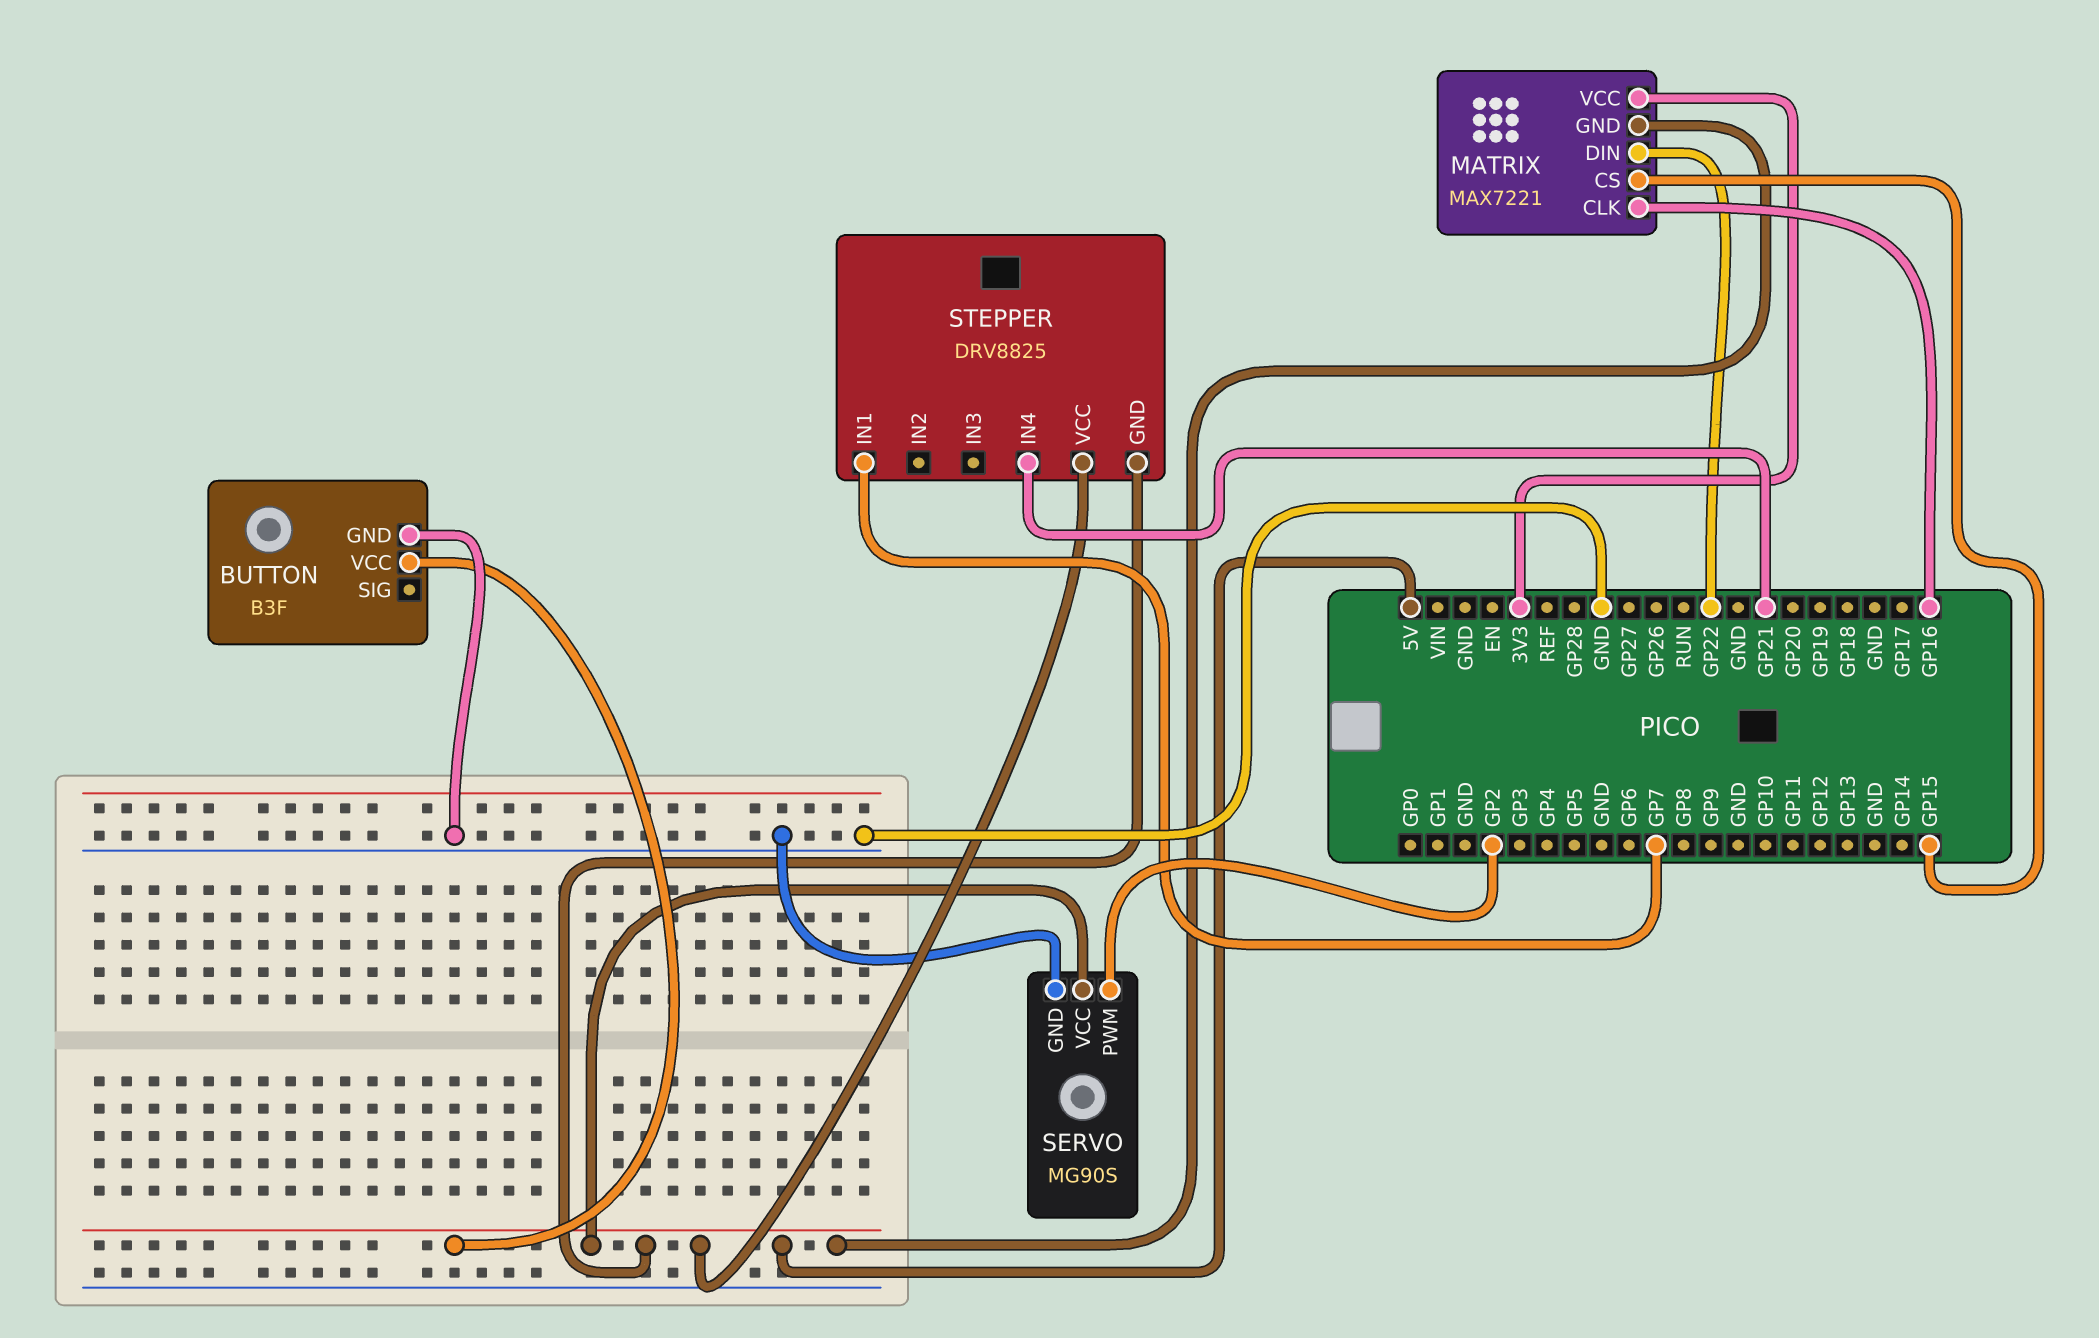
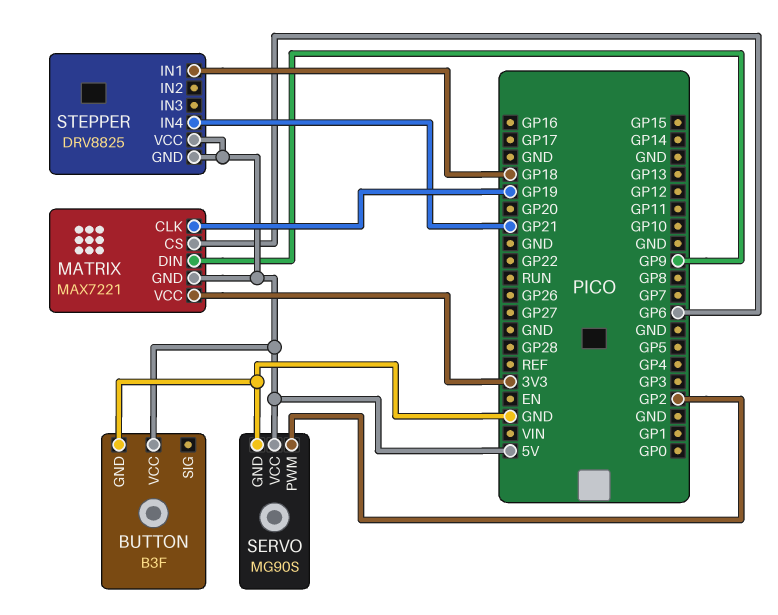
MATRIX pin CLK: GP16 -> GP19
MATRIX pin CS: GP15 -> GP6
MATRIX pin DIN: GP22 -> GP9
STEPPER pin IN1: GP7 -> GP18

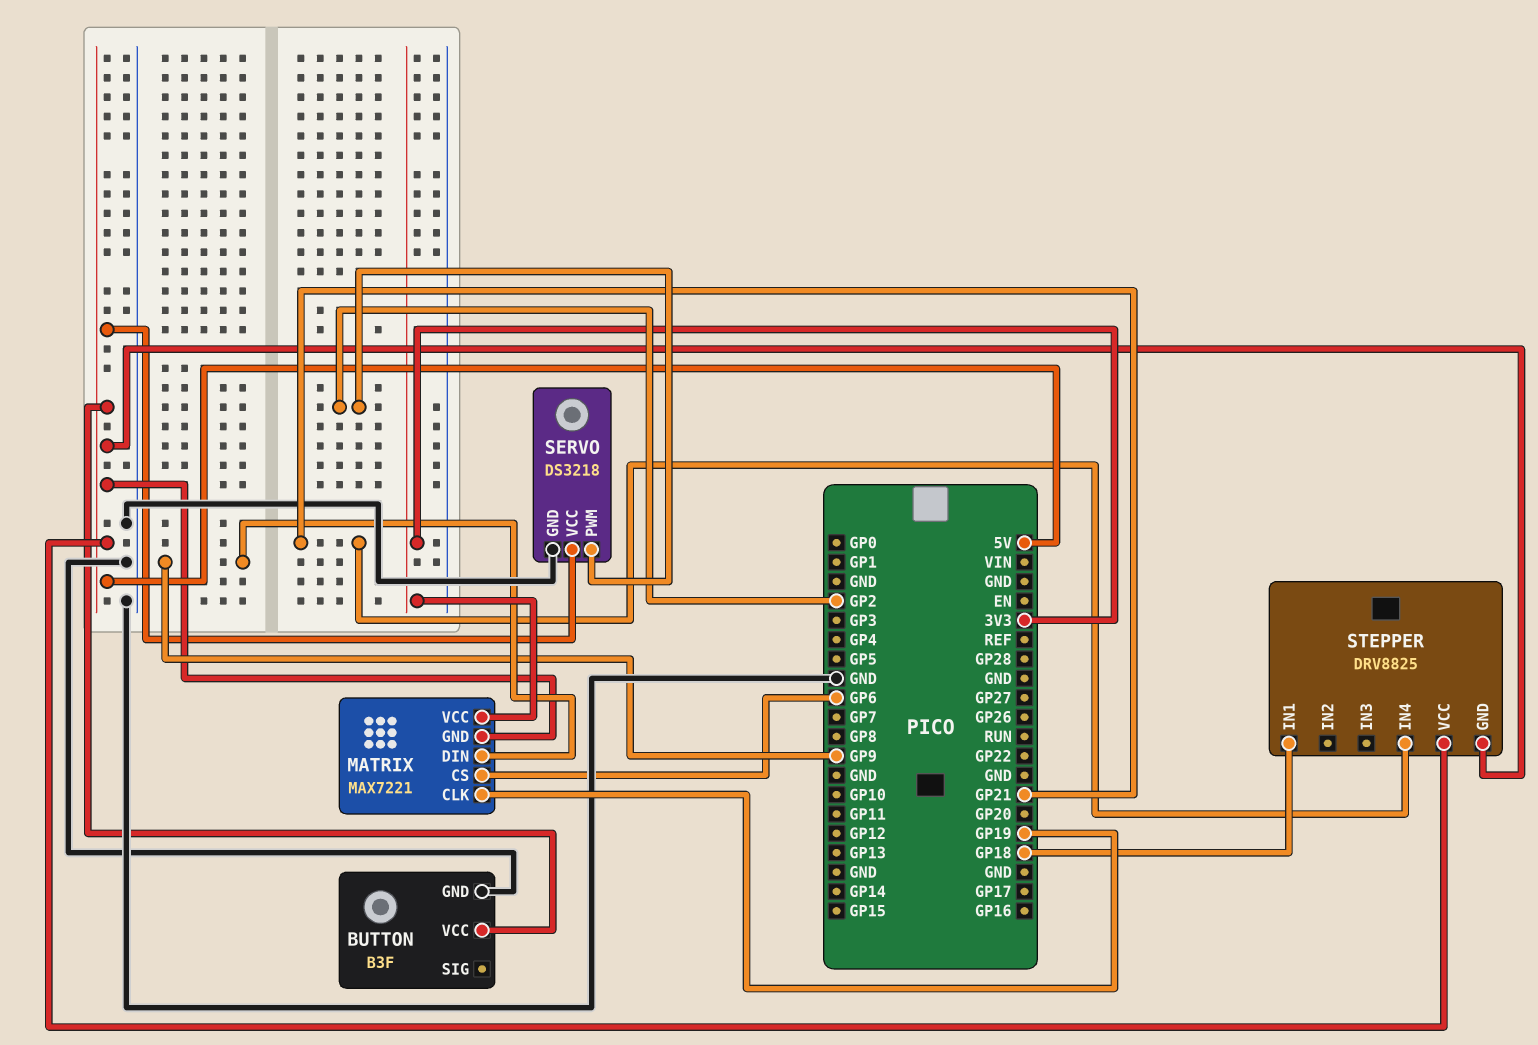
SERVO: MG90S -> DS3218

